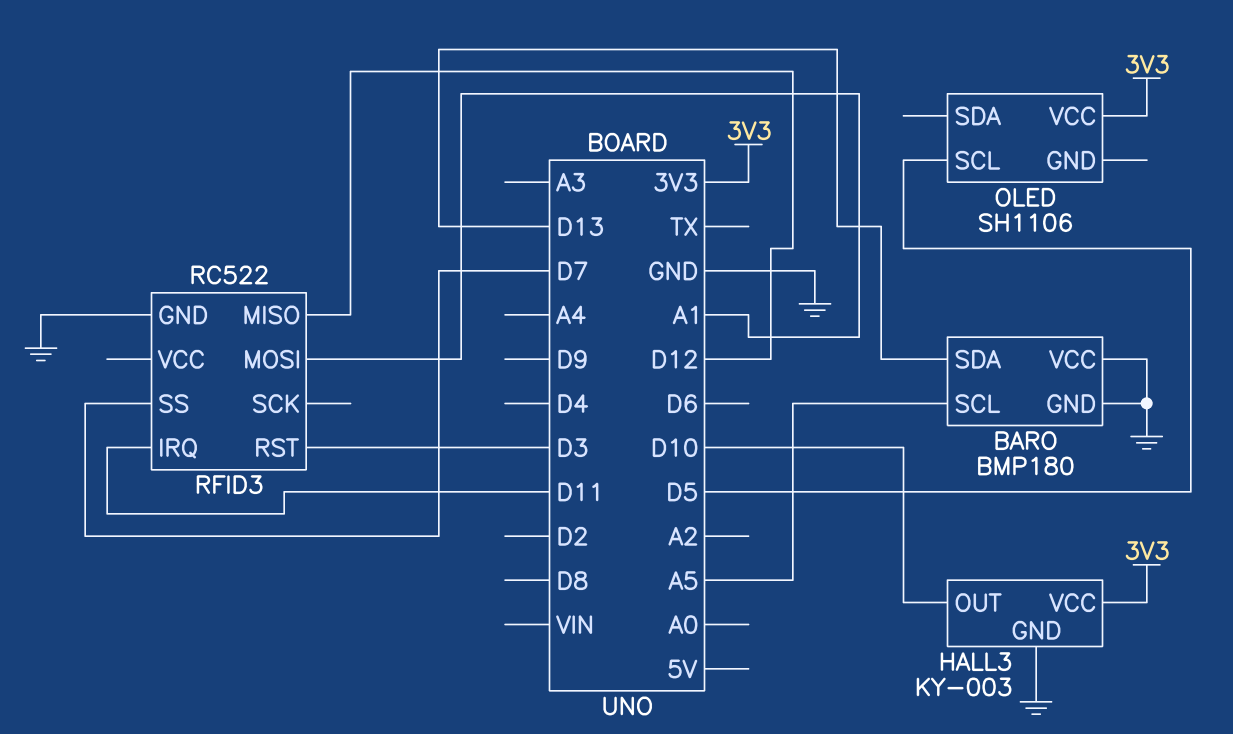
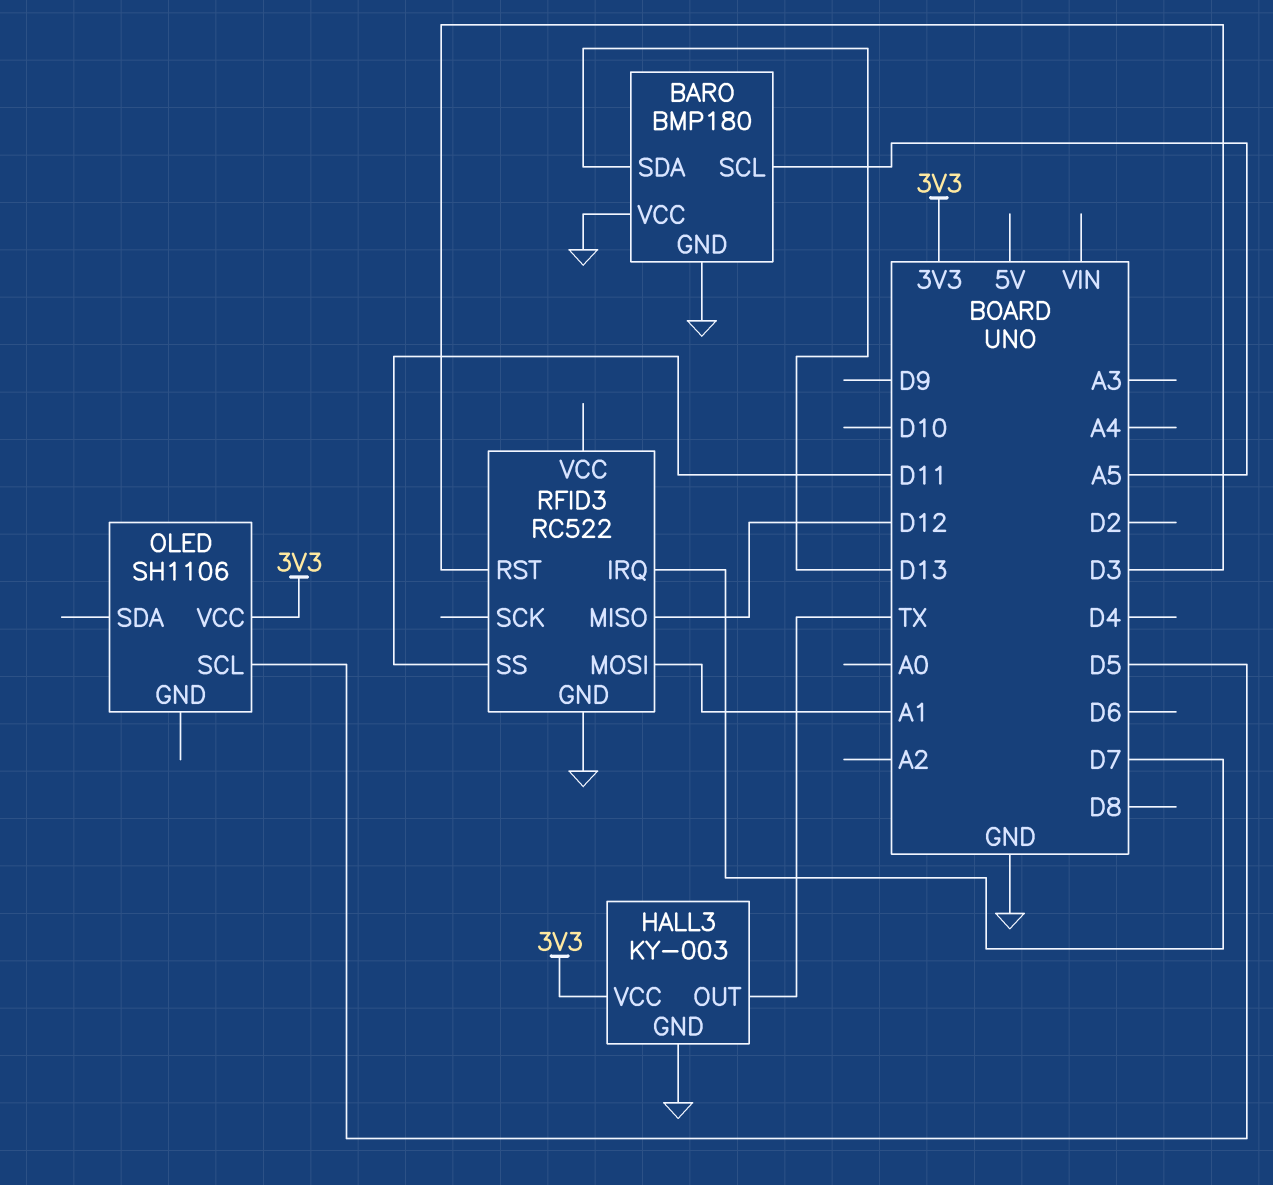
HALL3 pin OUT: D10 -> TX
RFID3 pin IRQ: D11 -> D7
RFID3 pin SS: D7 -> D11

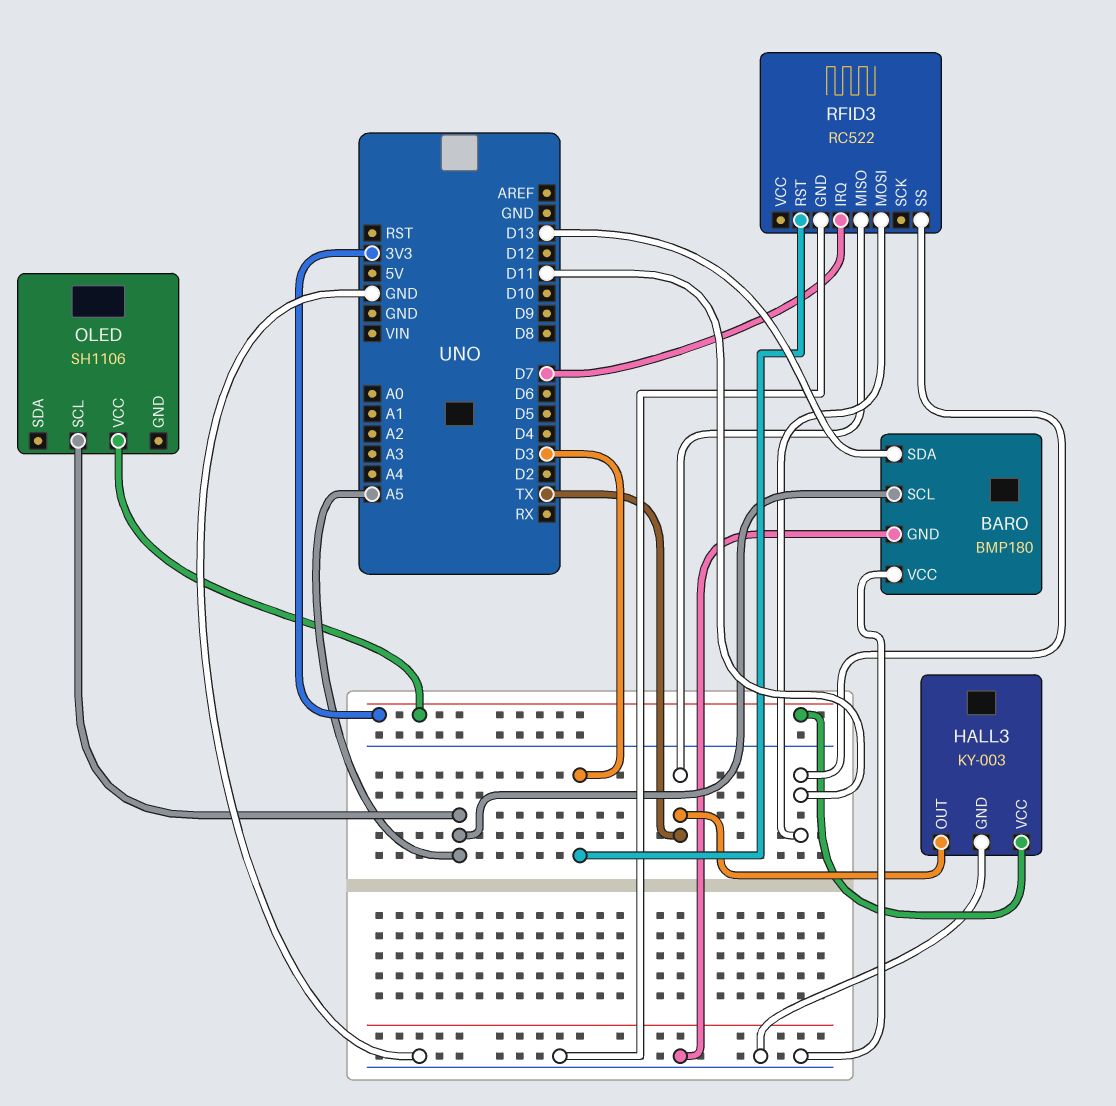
OLED pin SCL: D5 -> A5
RFID3 pin MISO: D12 -> TX
RFID3 pin MOSI: A1 -> D11

